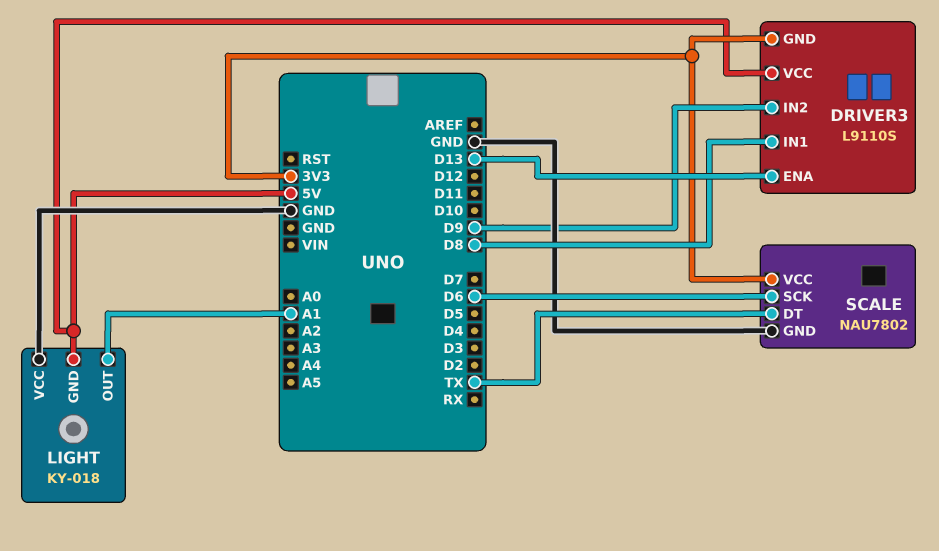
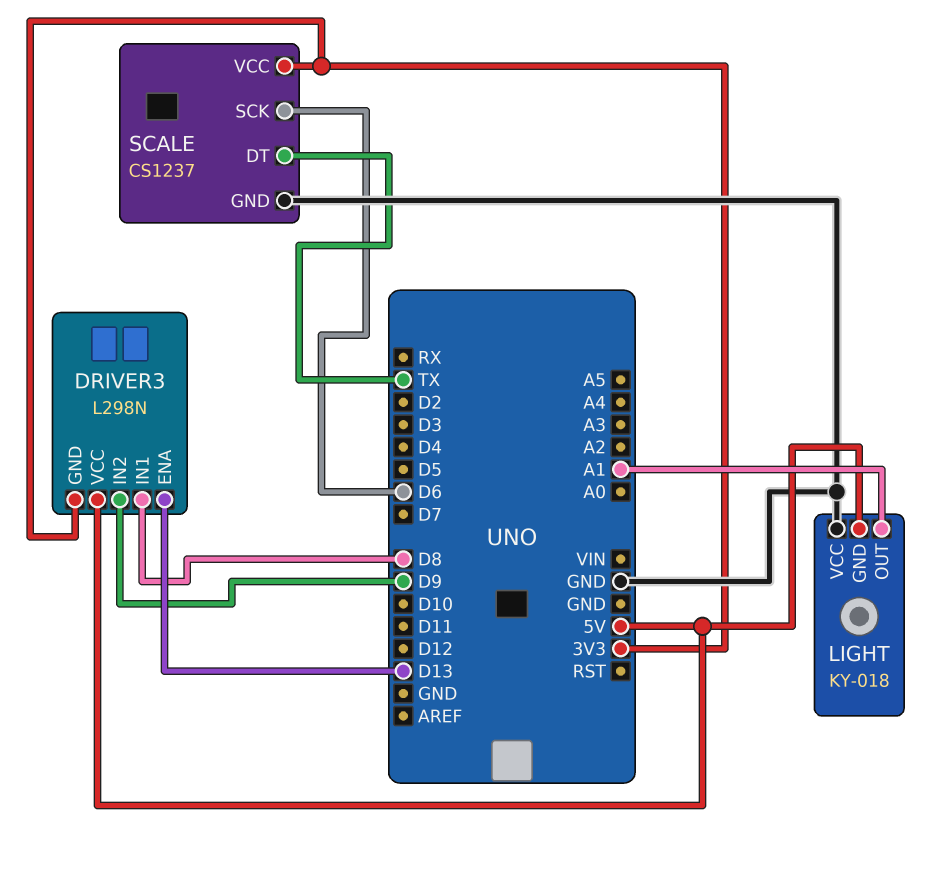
DRIVER3: L9110S -> L298N
SCALE: NAU7802 -> CS1237

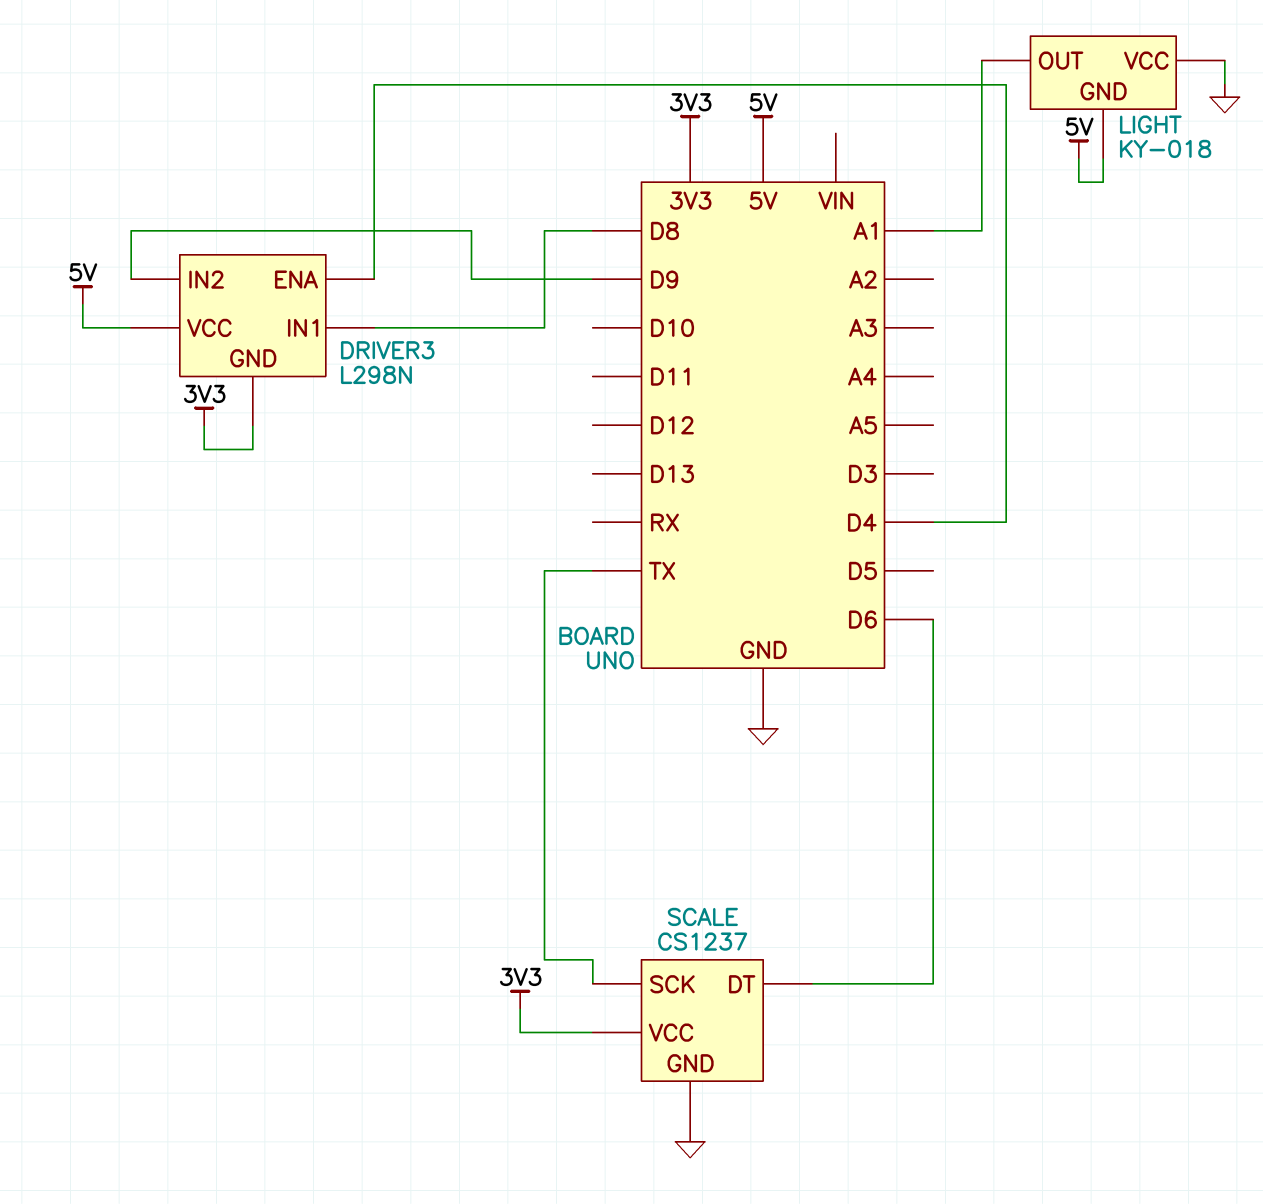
DRIVER3 pin ENA: D13 -> D4
SCALE pin DT: TX -> D6
SCALE pin SCK: D6 -> TX

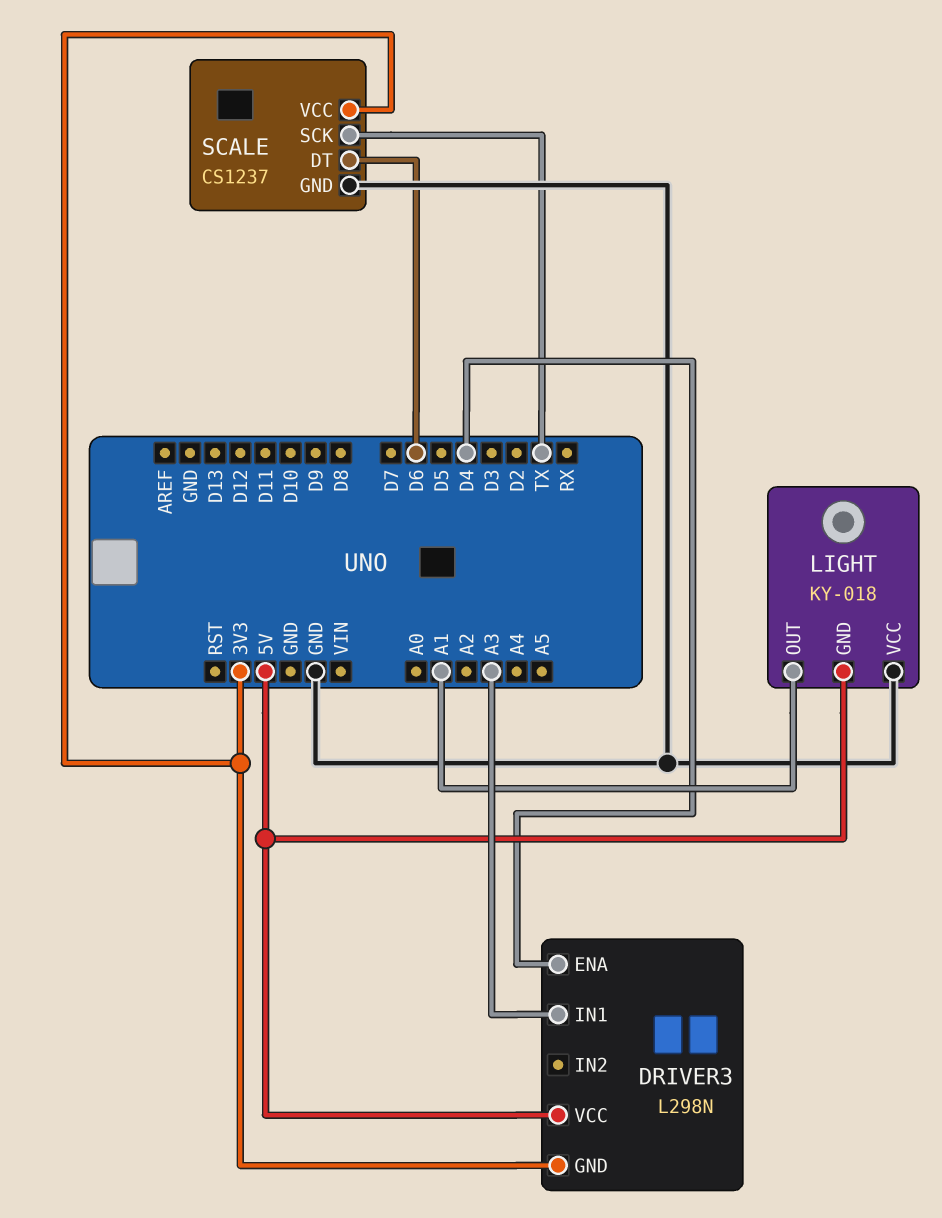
DRIVER3 pin IN1: D8 -> A3
DRIVER3 pin IN2: D9 -> none

